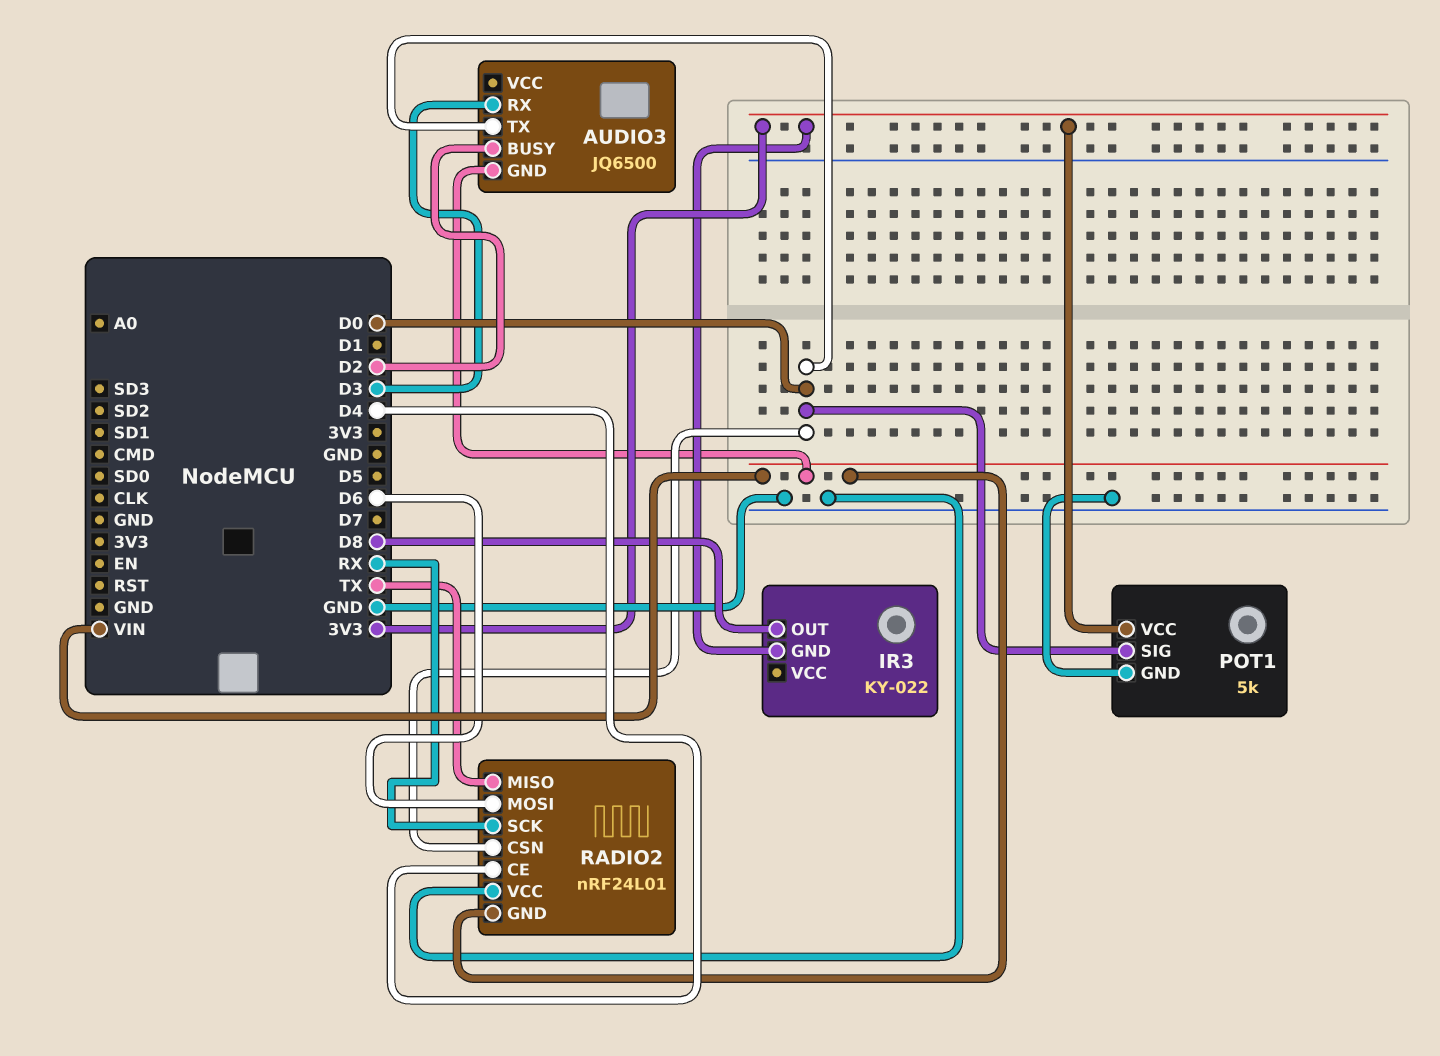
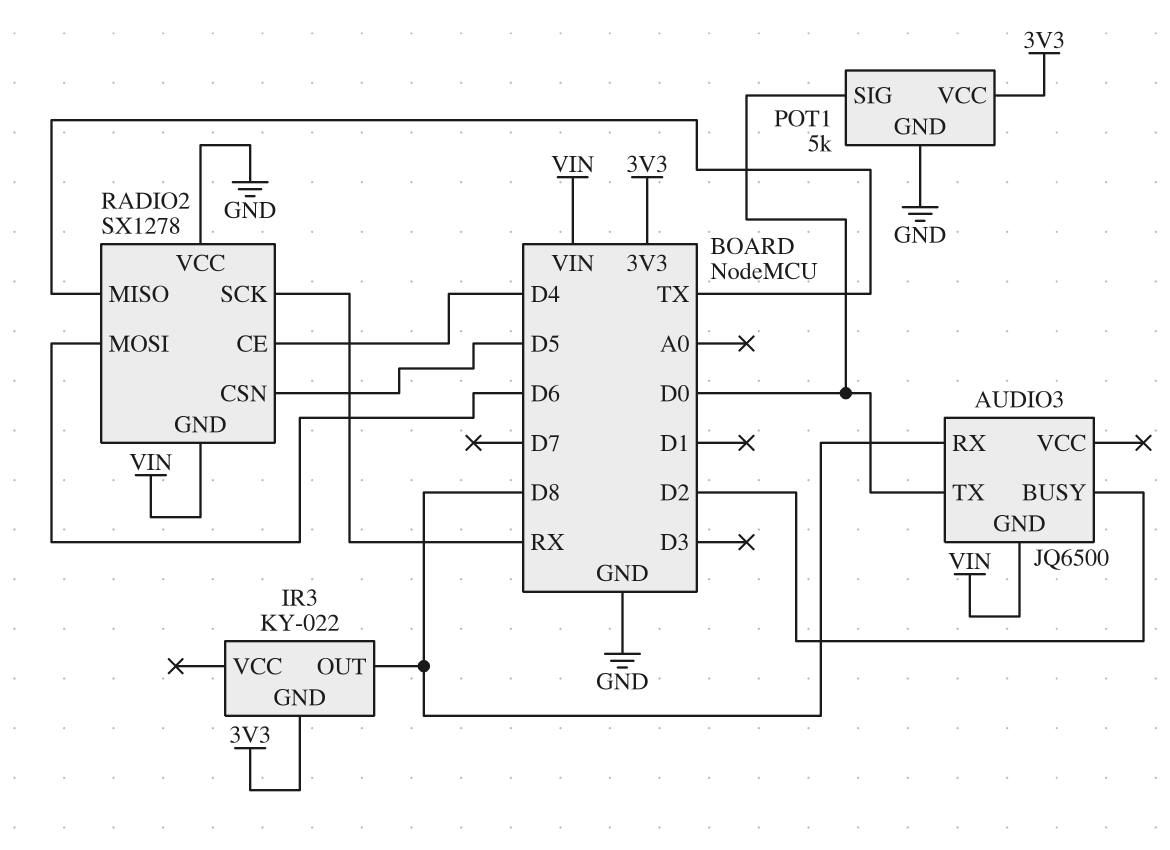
AUDIO3 pin RX: D3 -> D8
RADIO2: nRF24L01 -> SX1278
RADIO2 pin CSN: D0 -> D5

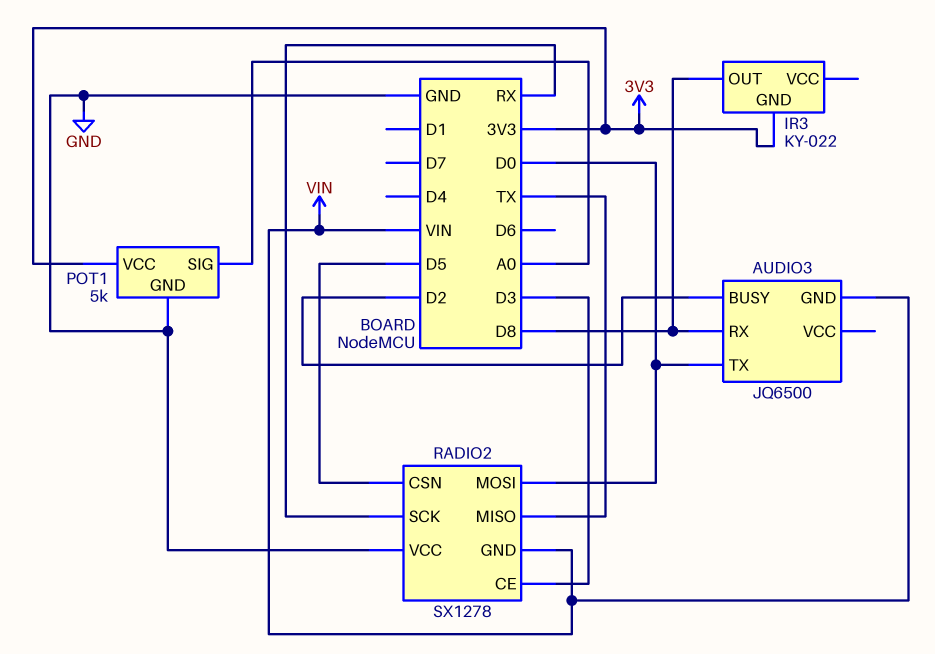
POT1 pin SIG: D0 -> A0
RADIO2 pin CE: D4 -> D3
RADIO2 pin MOSI: D6 -> D0

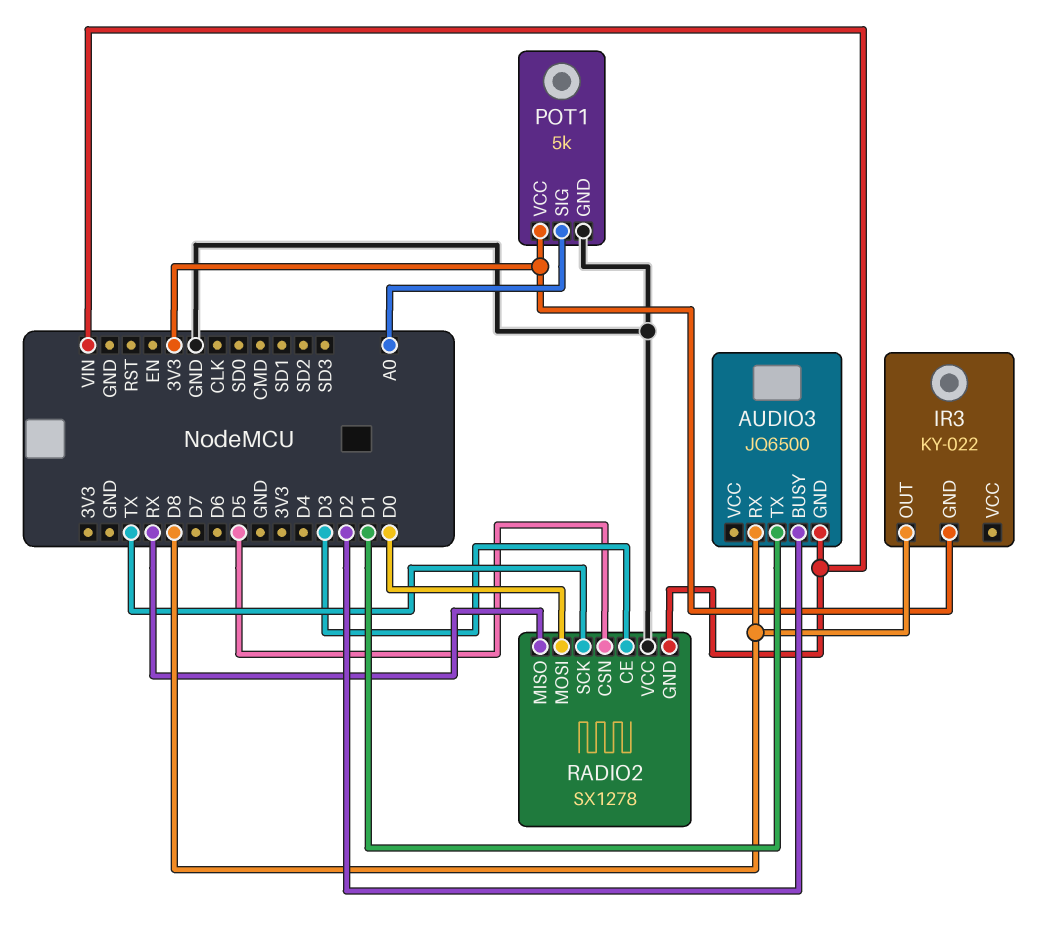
AUDIO3 pin TX: D0 -> D1
RADIO2 pin MISO: TX -> RX
RADIO2 pin SCK: RX -> TX

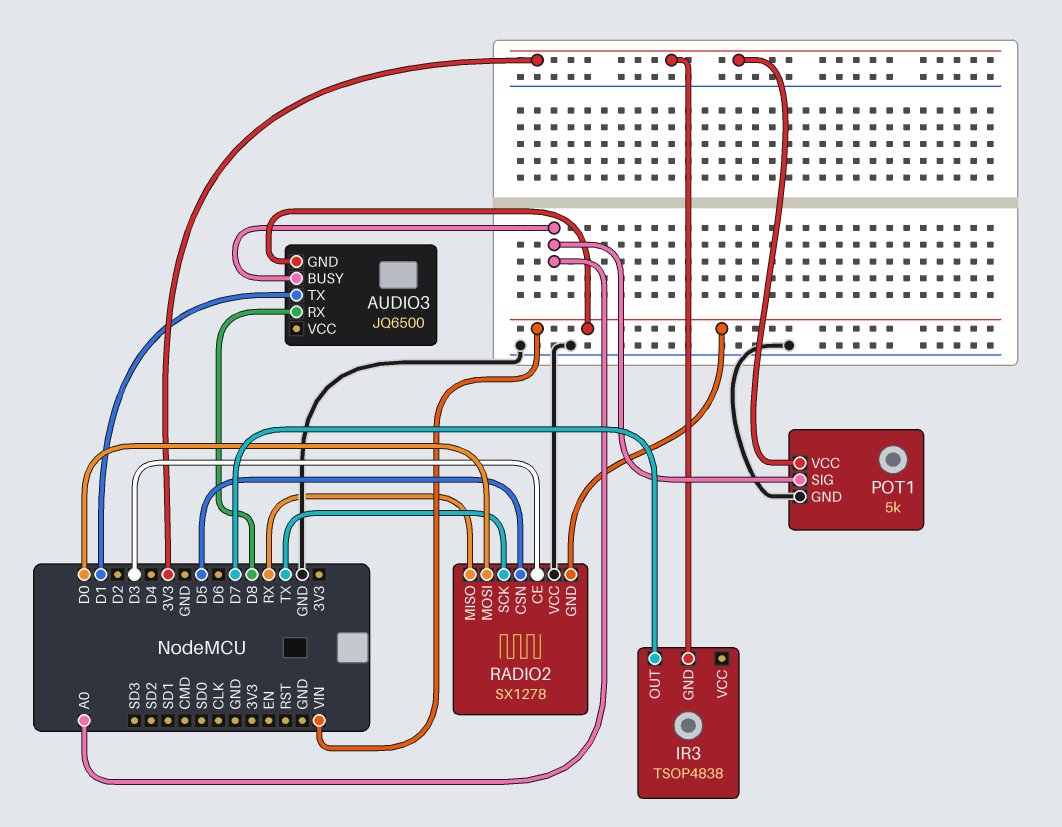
AUDIO3 pin BUSY: D2 -> A0
IR3: KY-022 -> TSOP4838
IR3 pin OUT: D8 -> D7

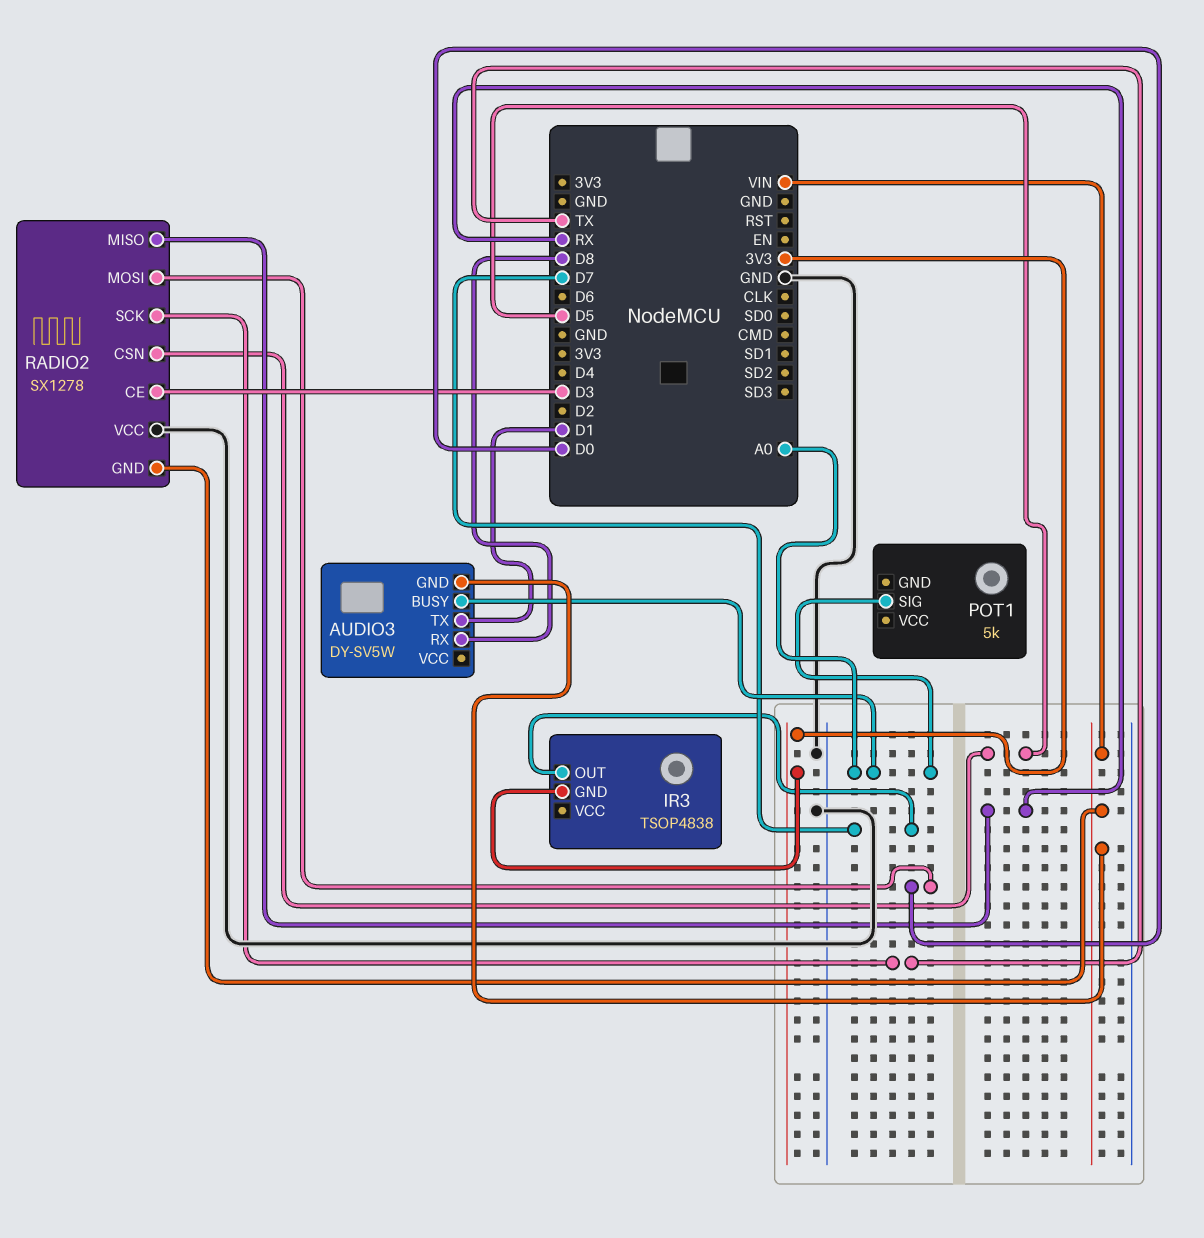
AUDIO3: JQ6500 -> DY-SV5W
POT1 pin GND: GND -> none
POT1 pin VCC: 3V3 -> none

